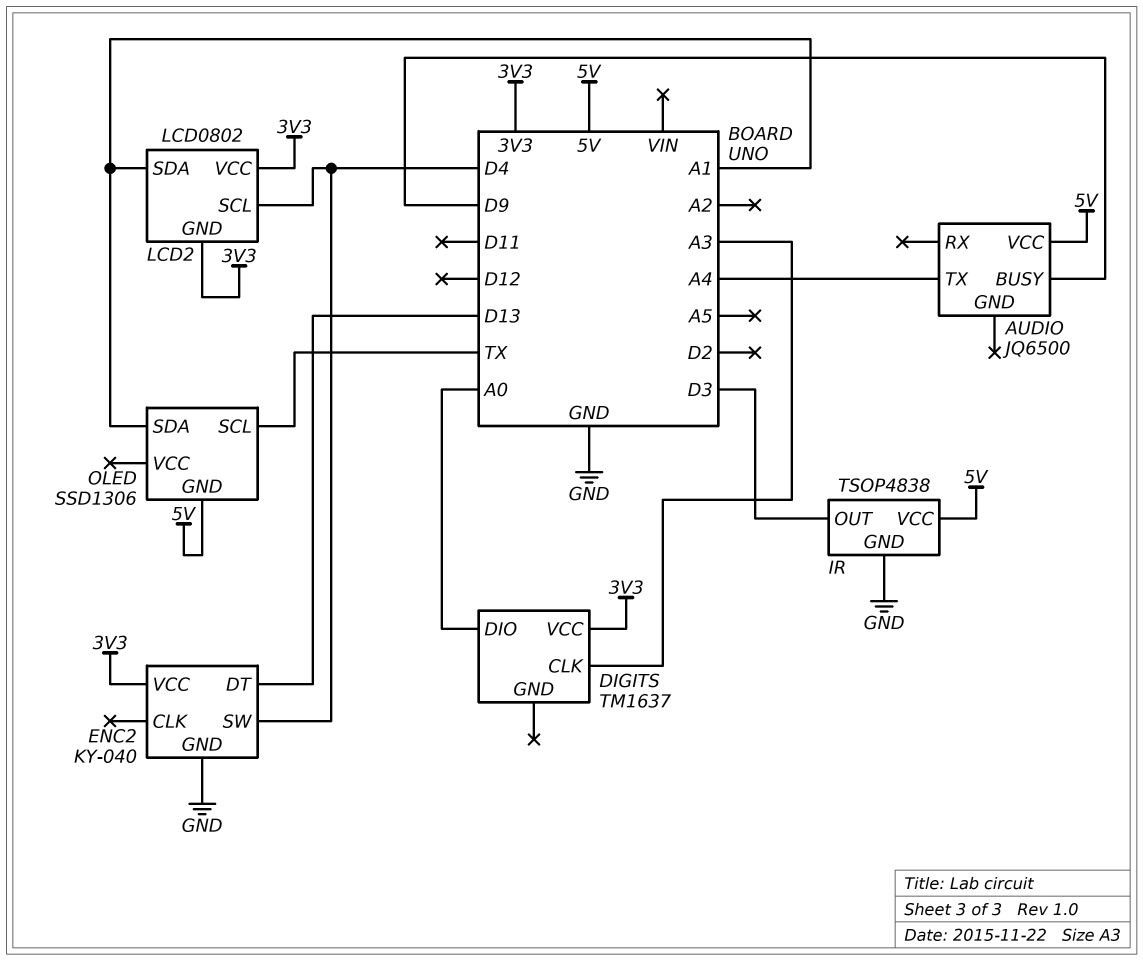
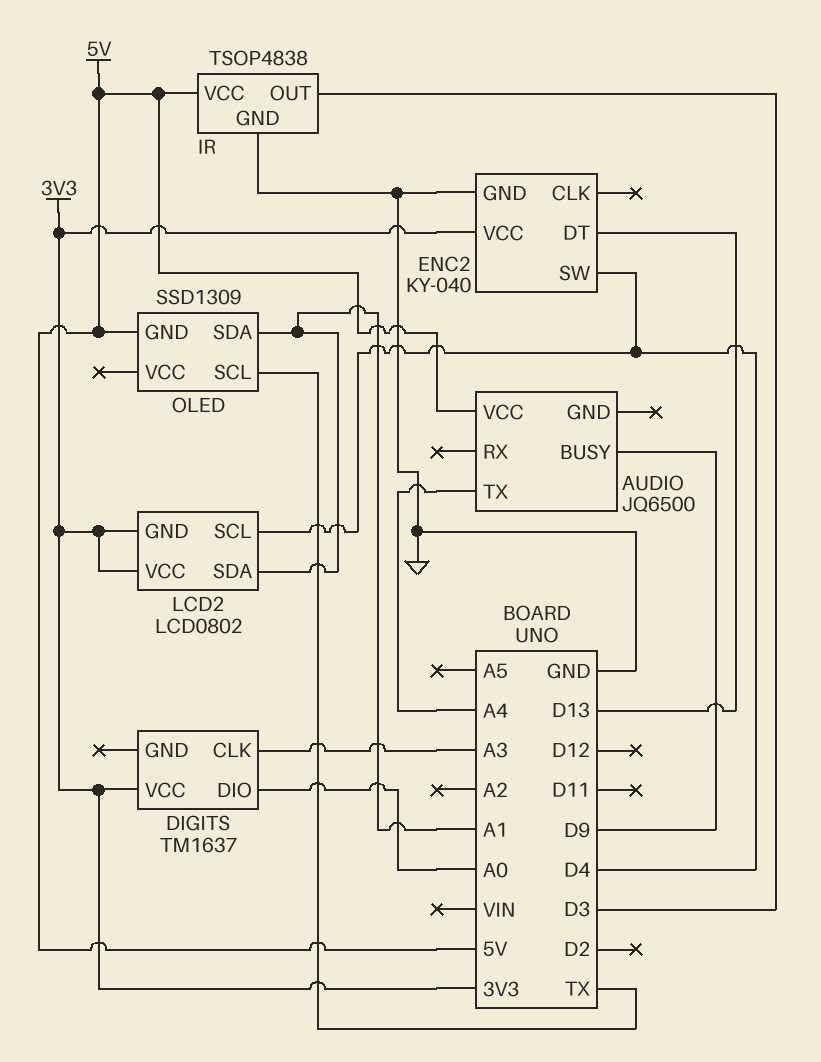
OLED: SSD1306 -> SSD1309

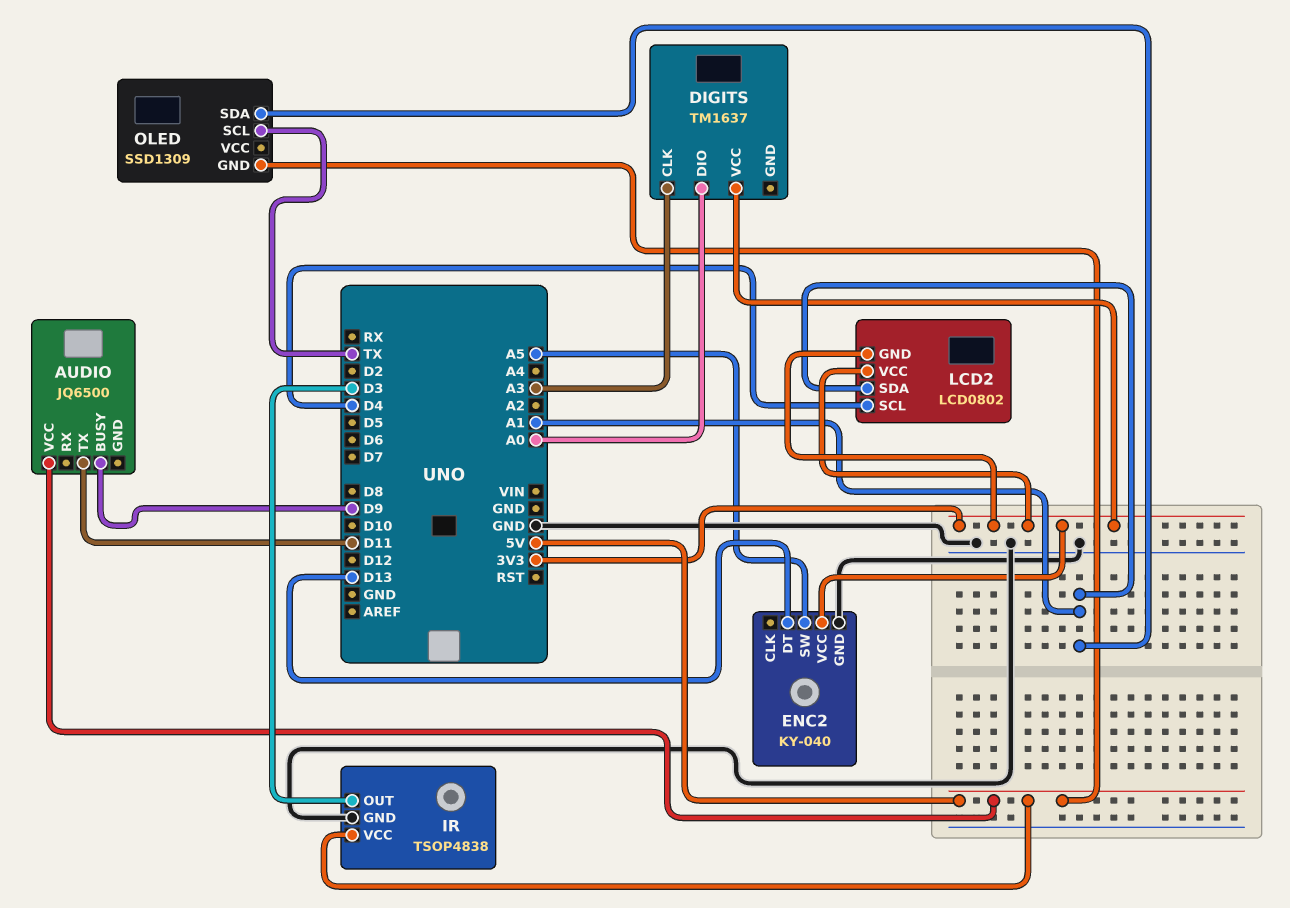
AUDIO pin TX: A4 -> D11
ENC2 pin SW: D4 -> A5

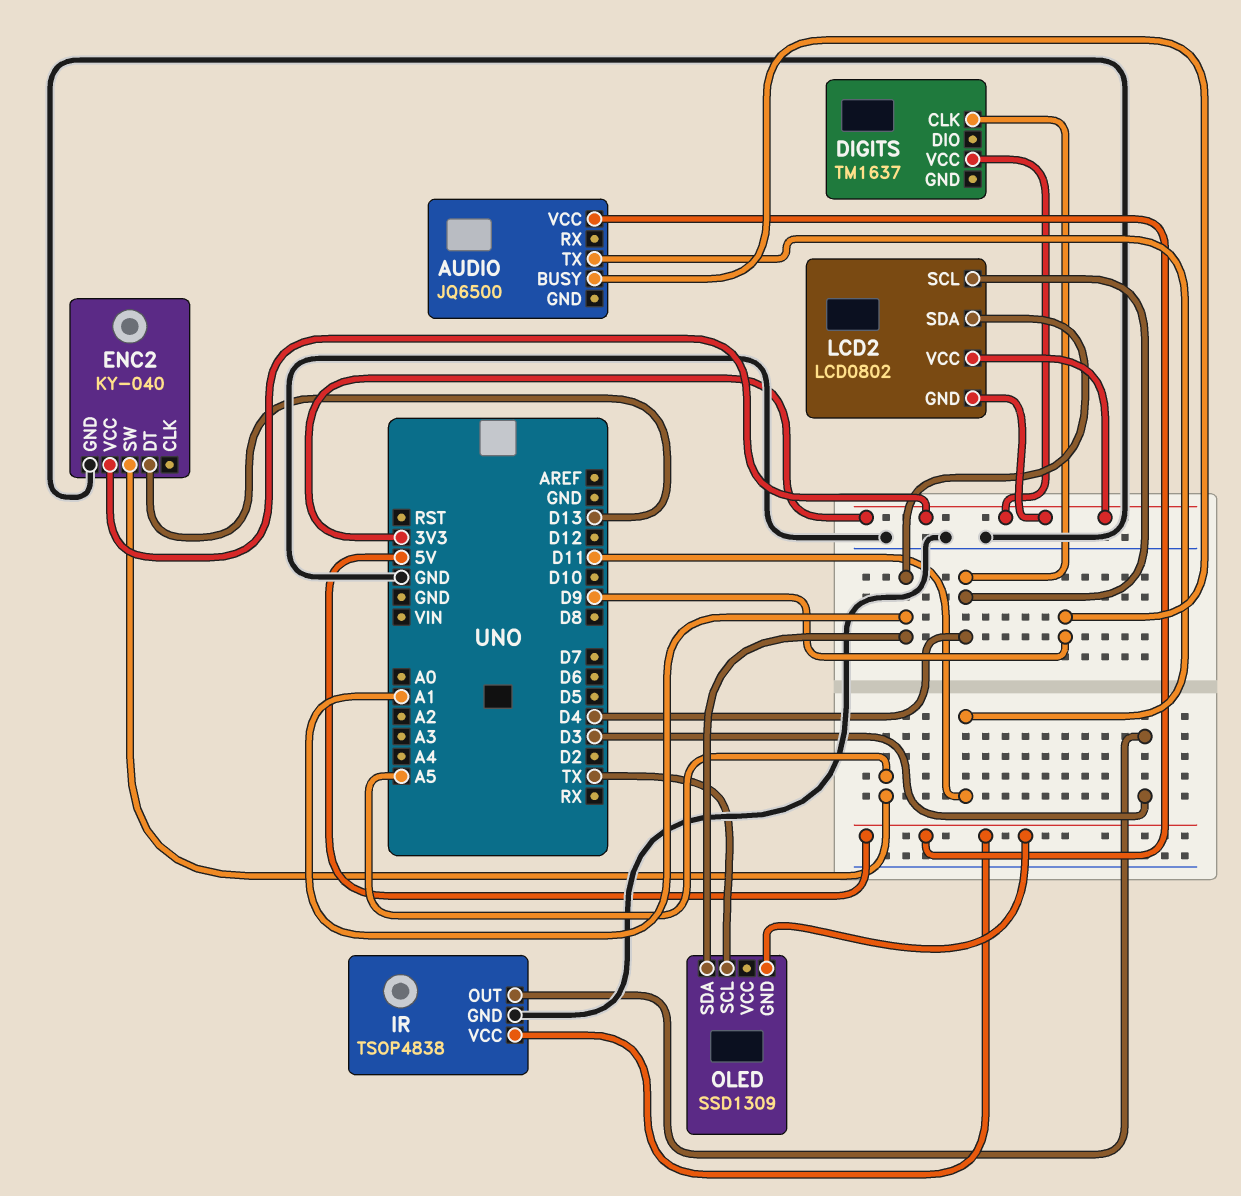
DIGITS pin CLK: A3 -> D4
DIGITS pin DIO: A0 -> none

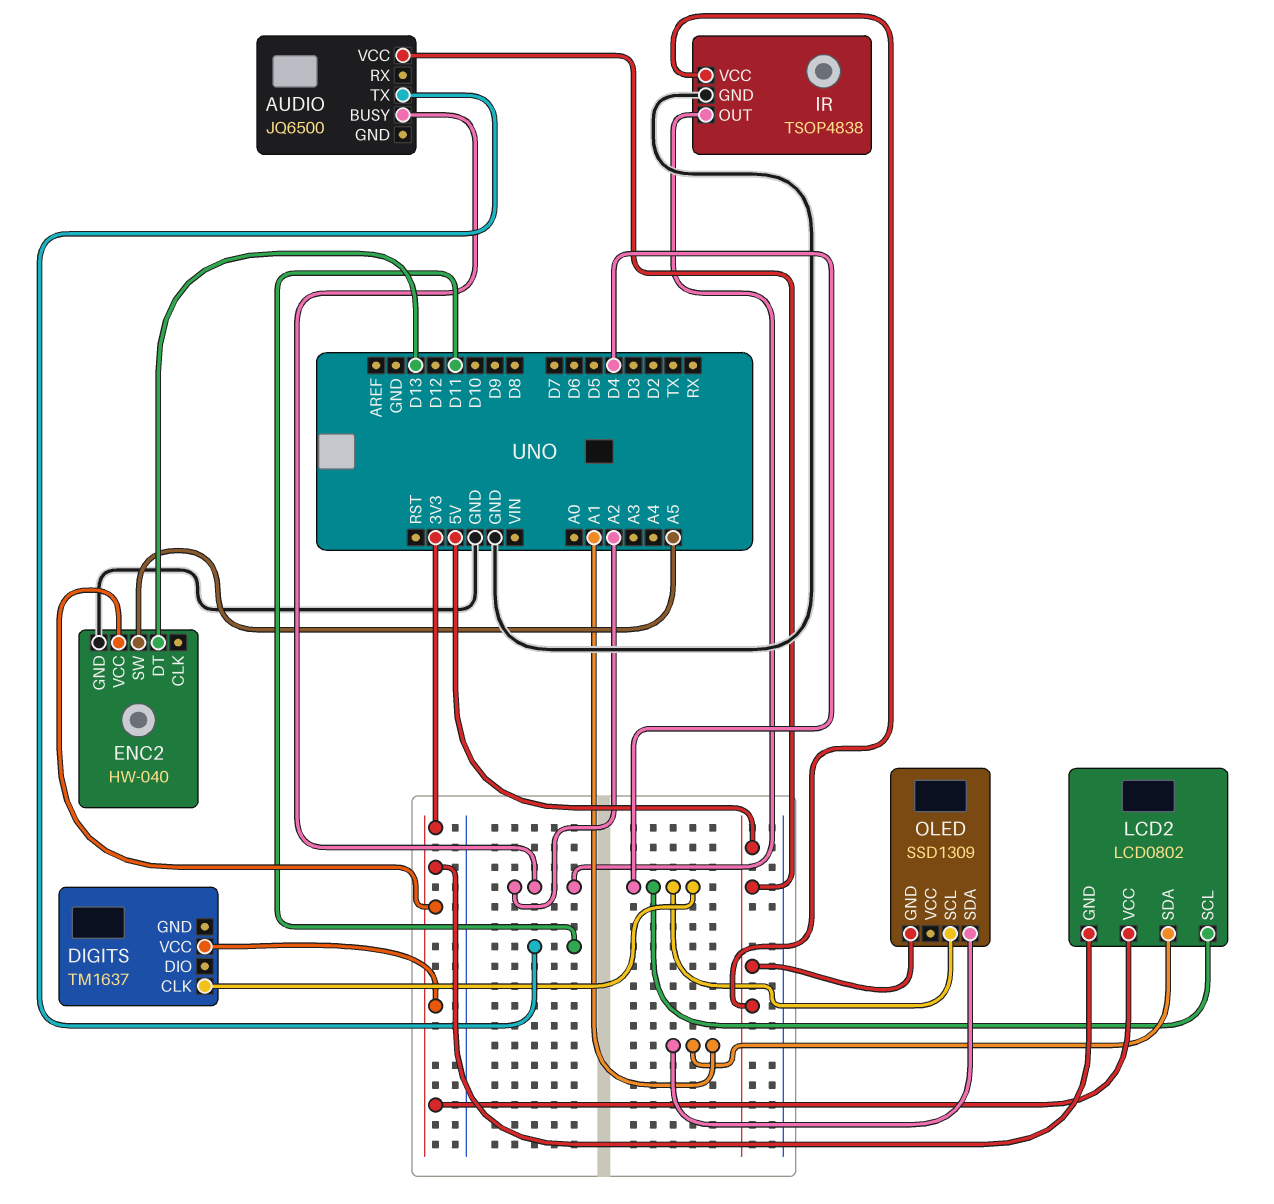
AUDIO pin BUSY: D9 -> A2
ENC2: KY-040 -> HW-040
IR pin OUT: D3 -> A2
OLED pin SCL: TX -> D4

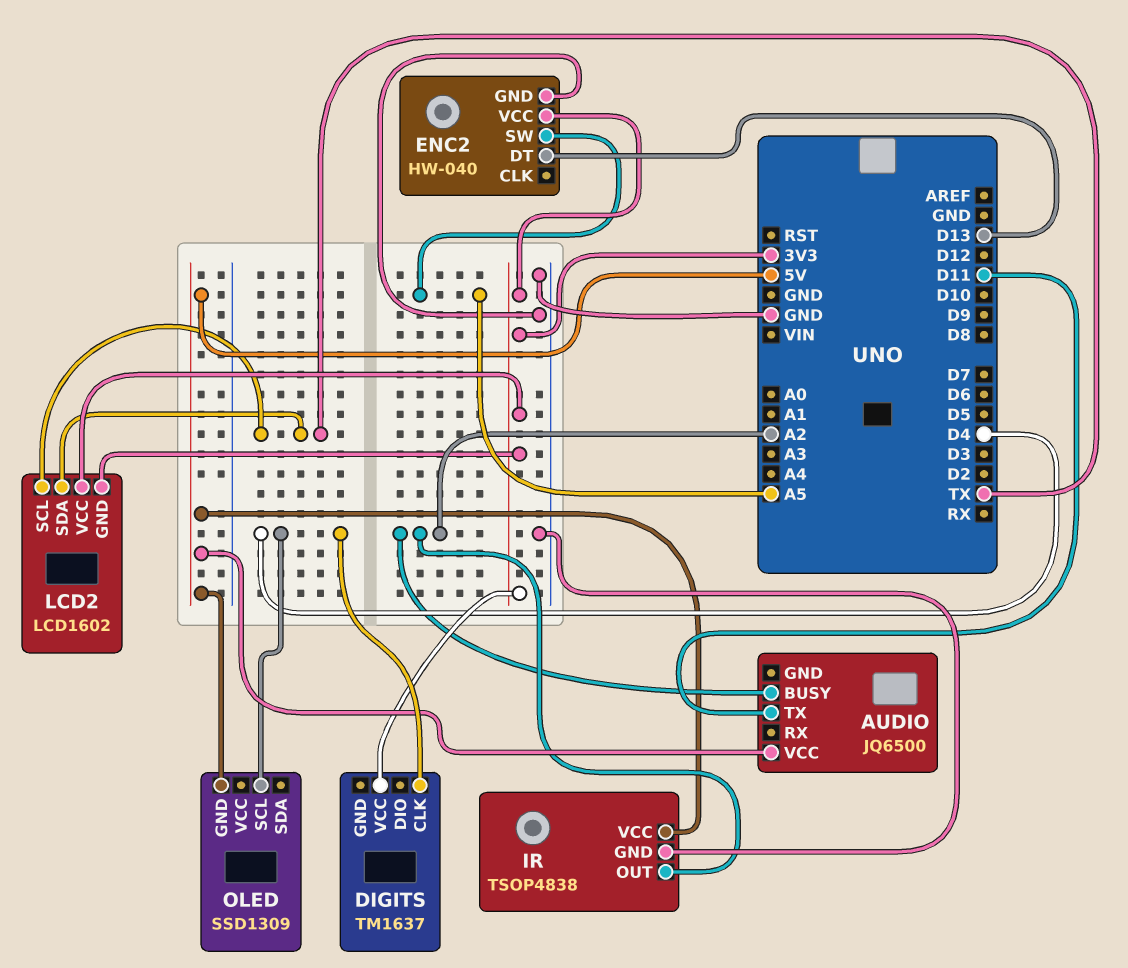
LCD2: LCD0802 -> LCD1602
LCD2 pin SCL: D4 -> TX
LCD2 pin SDA: A1 -> TX
OLED pin SDA: A1 -> none

